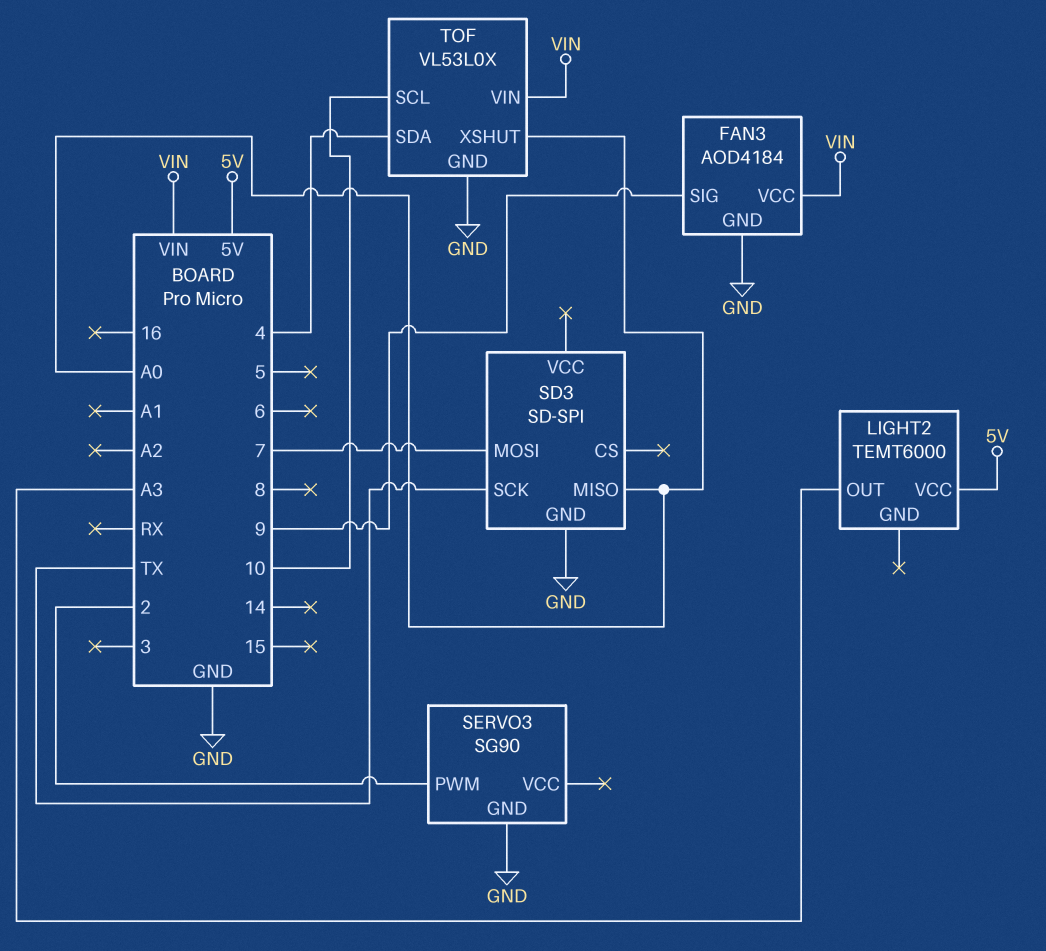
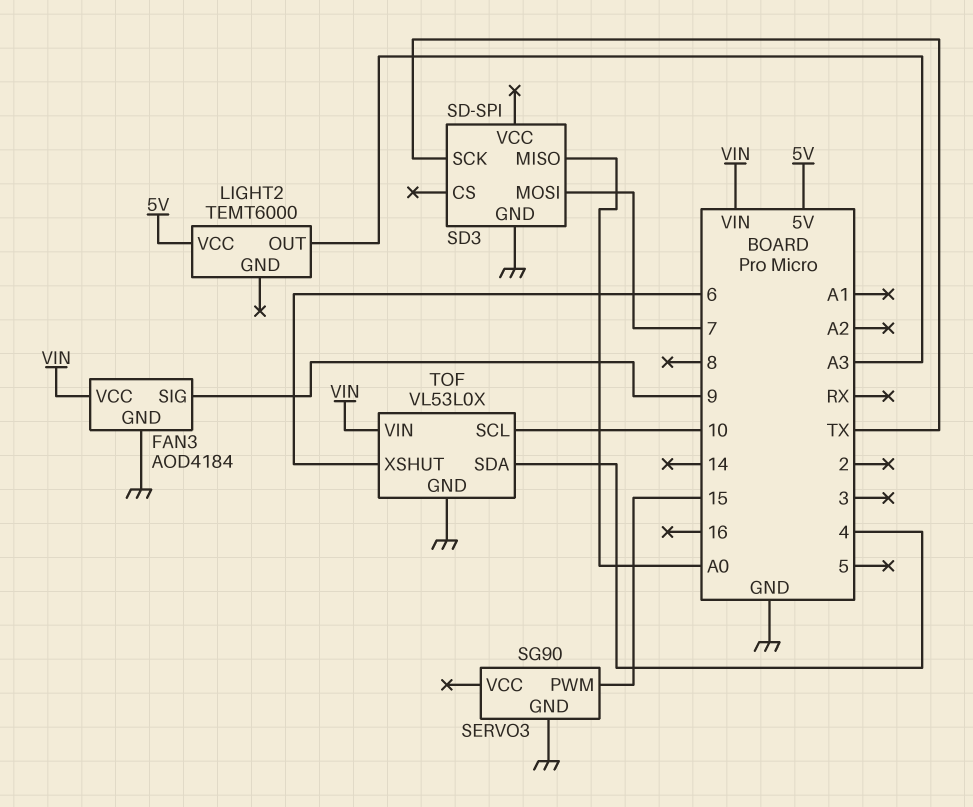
SERVO3 pin PWM: 2 -> 15
TOF pin XSHUT: A0 -> 6

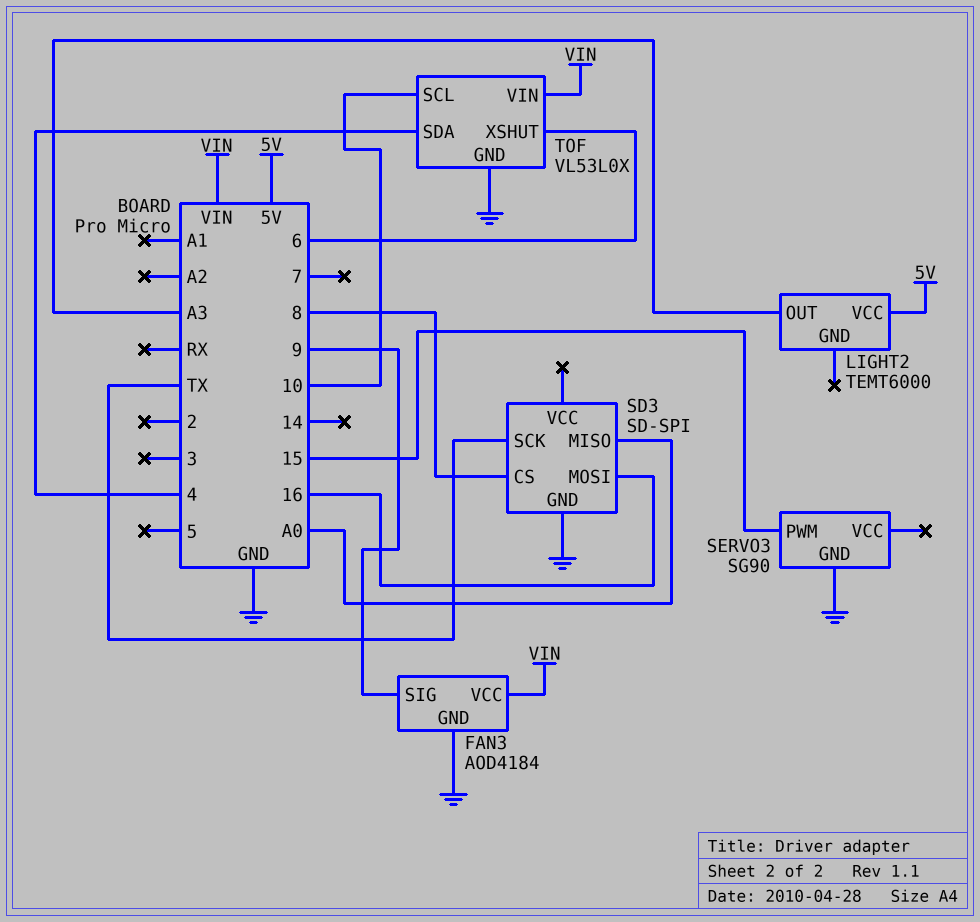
SD3 pin CS: none -> 8
SD3 pin MOSI: 7 -> 16

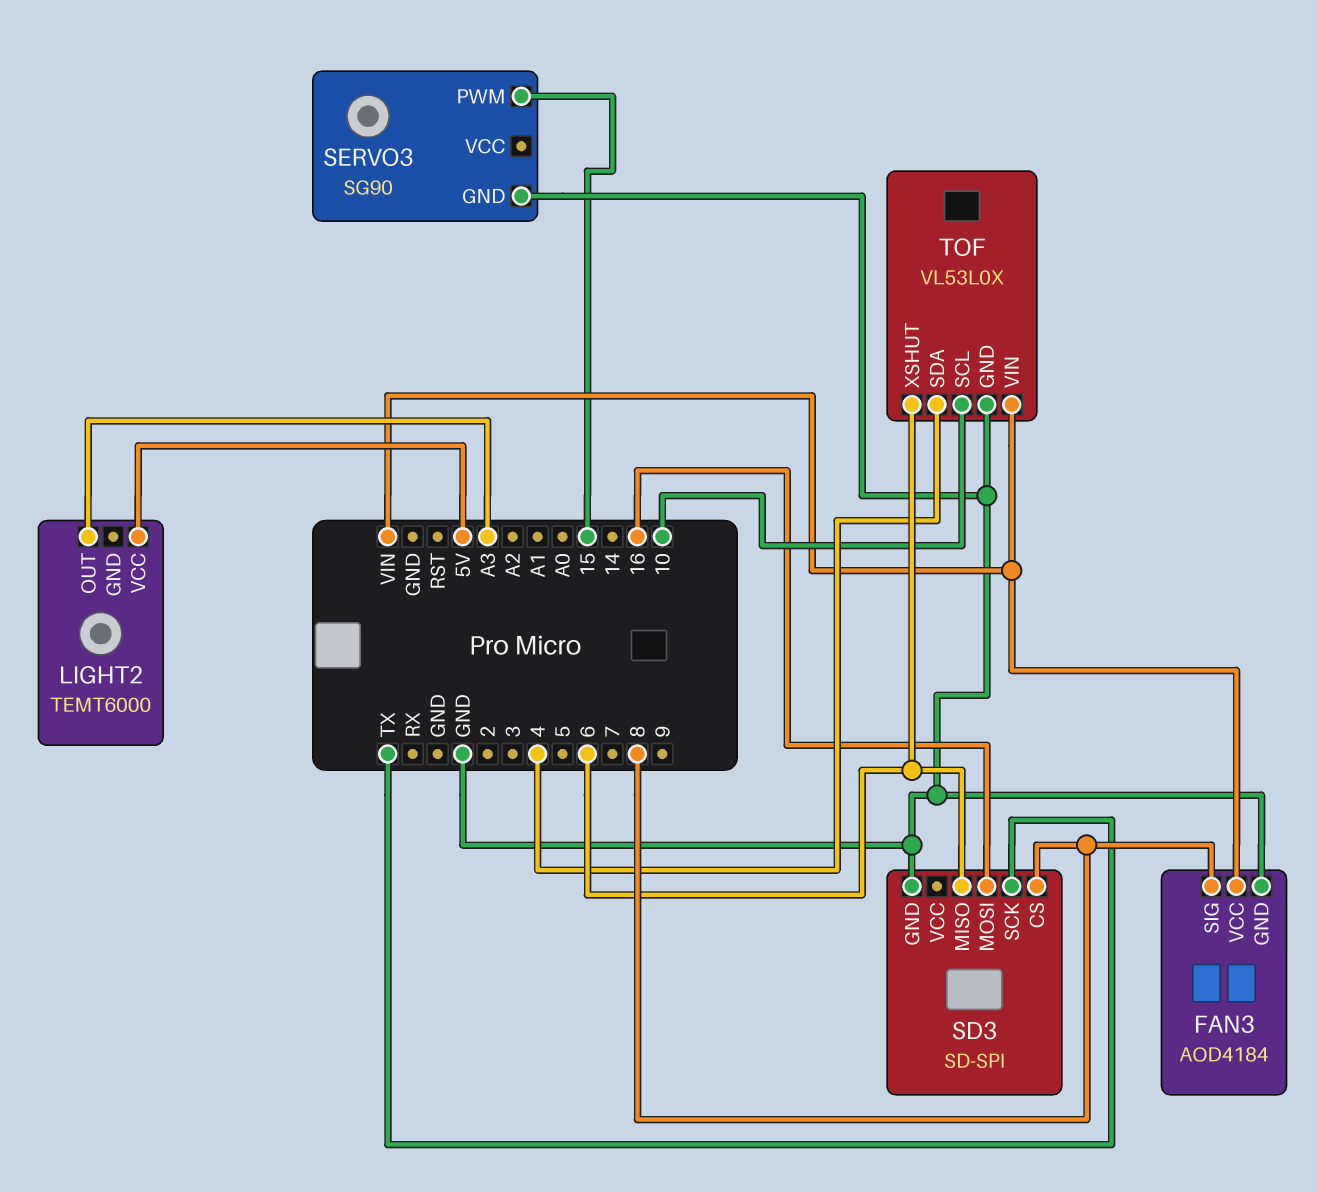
FAN3 pin SIG: 9 -> 8
SD3 pin MISO: A0 -> 6

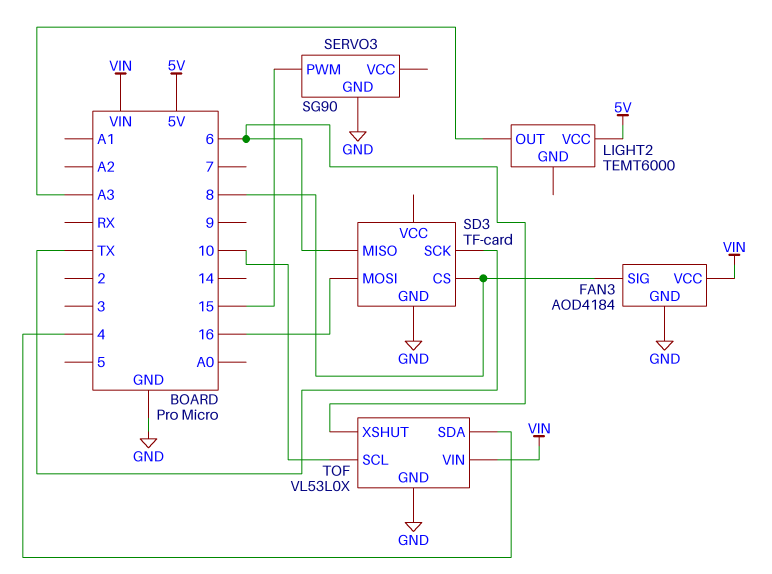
SD3: SD-SPI -> TF-card

